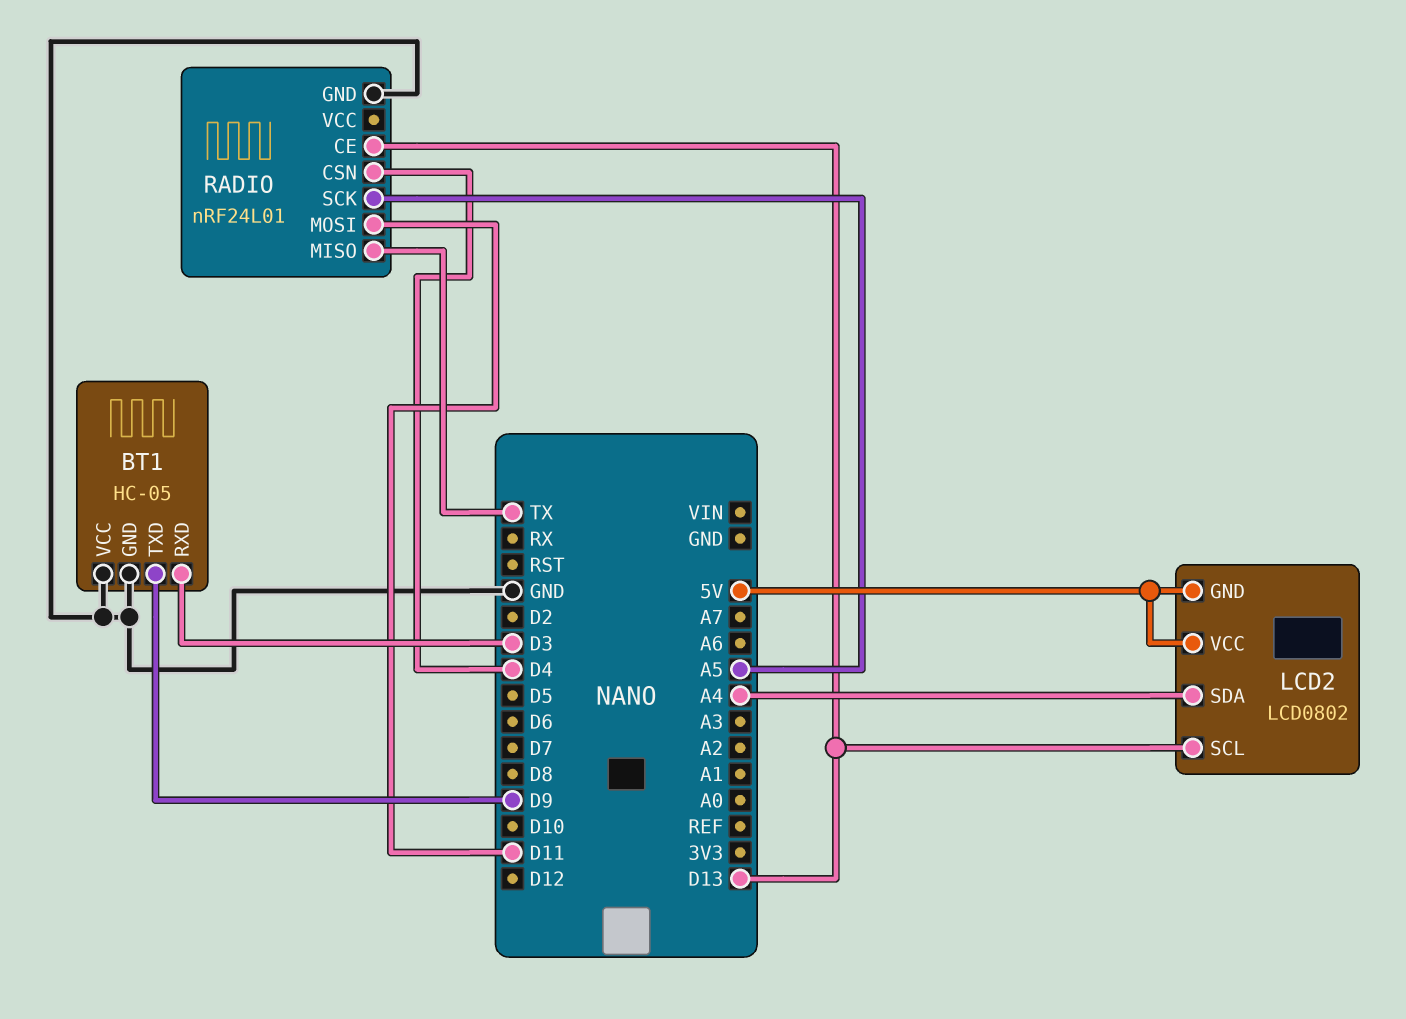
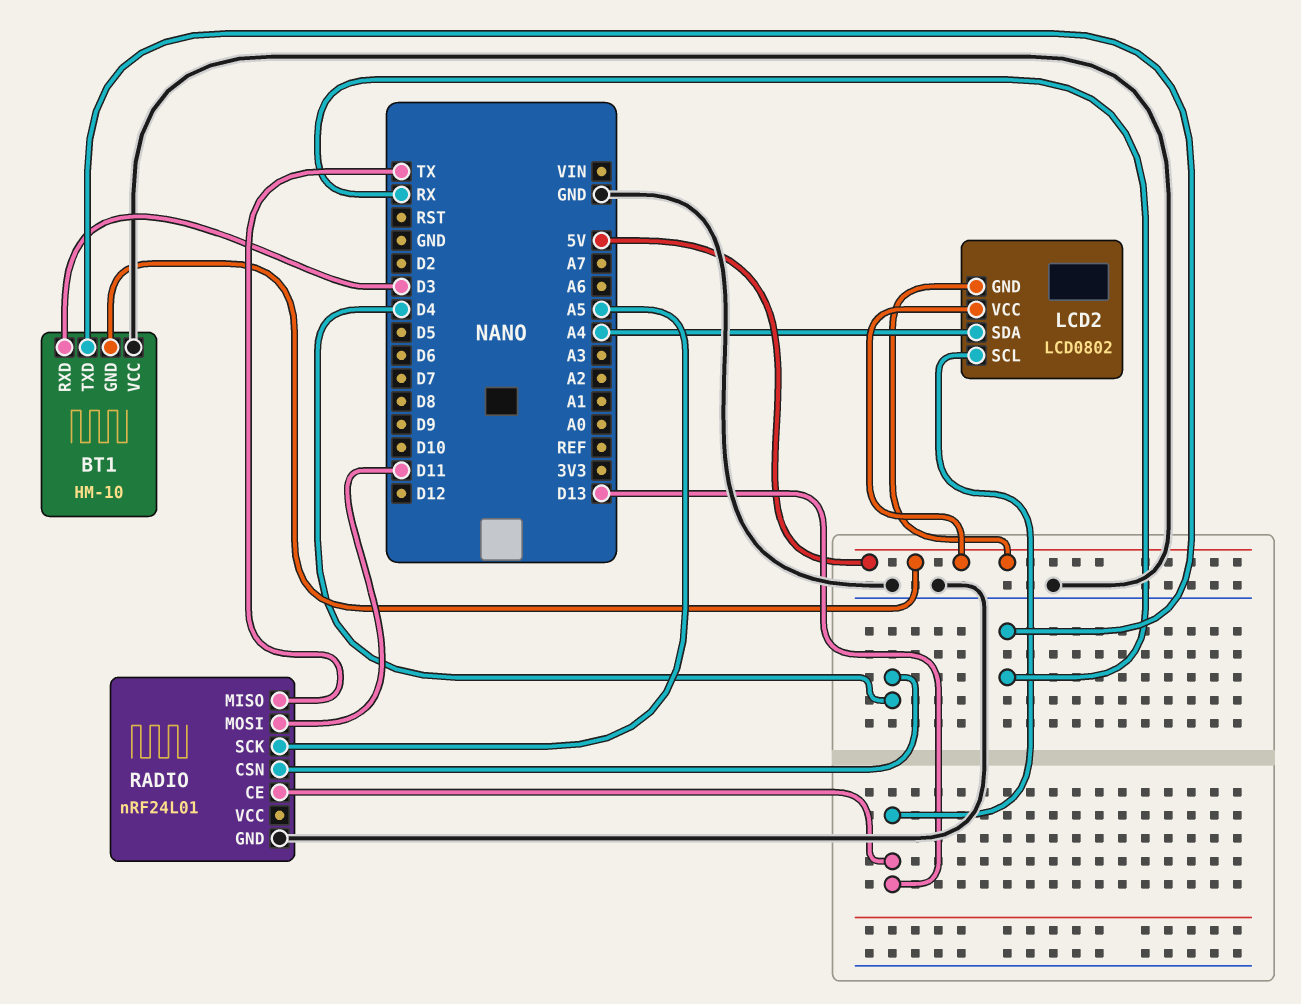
BT1: HC-05 -> HM-10
BT1 pin GND: GND -> 5V
BT1 pin TXD: D9 -> RX

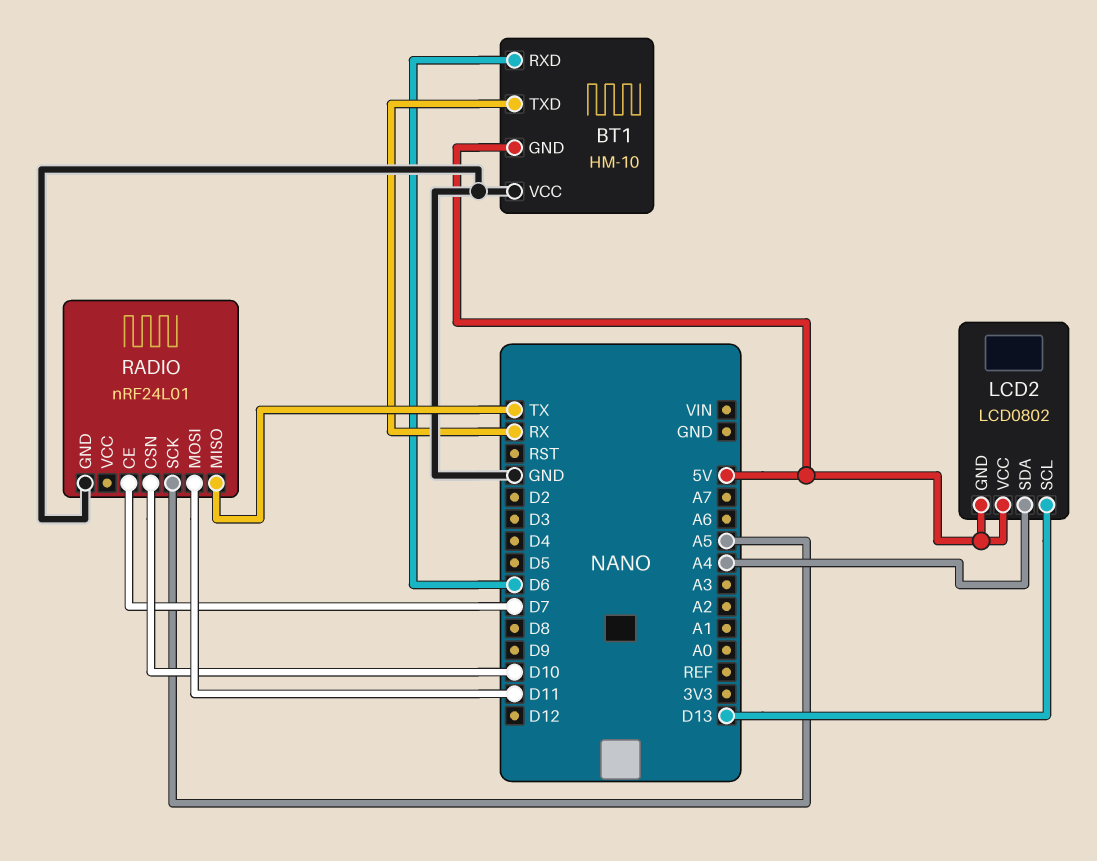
BT1 pin RXD: D3 -> D6
RADIO pin CE: D13 -> D7
RADIO pin CSN: D4 -> D10

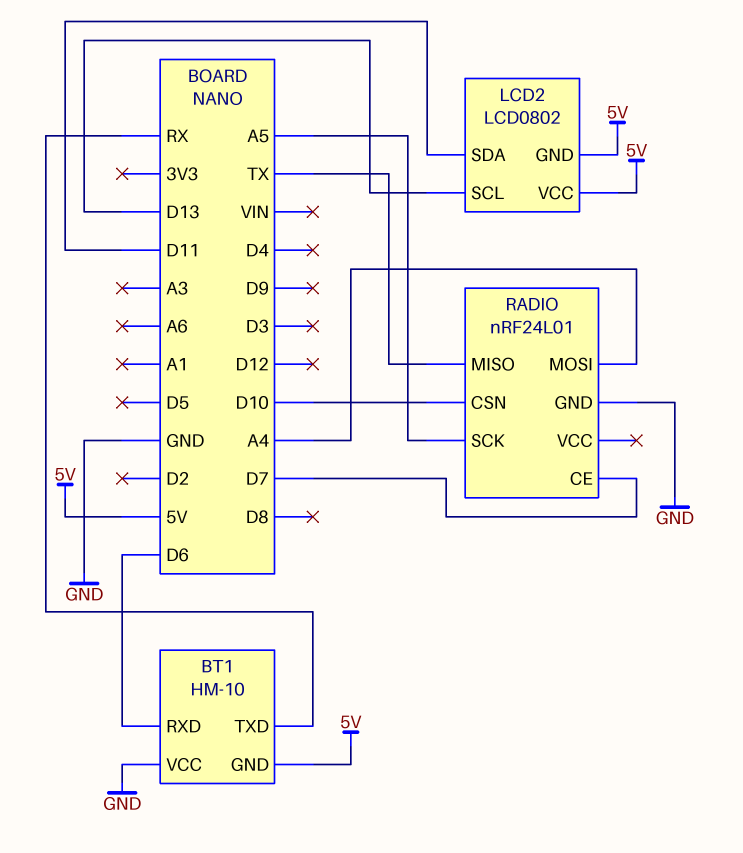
LCD2 pin SDA: A4 -> D11
RADIO pin MOSI: D11 -> A4

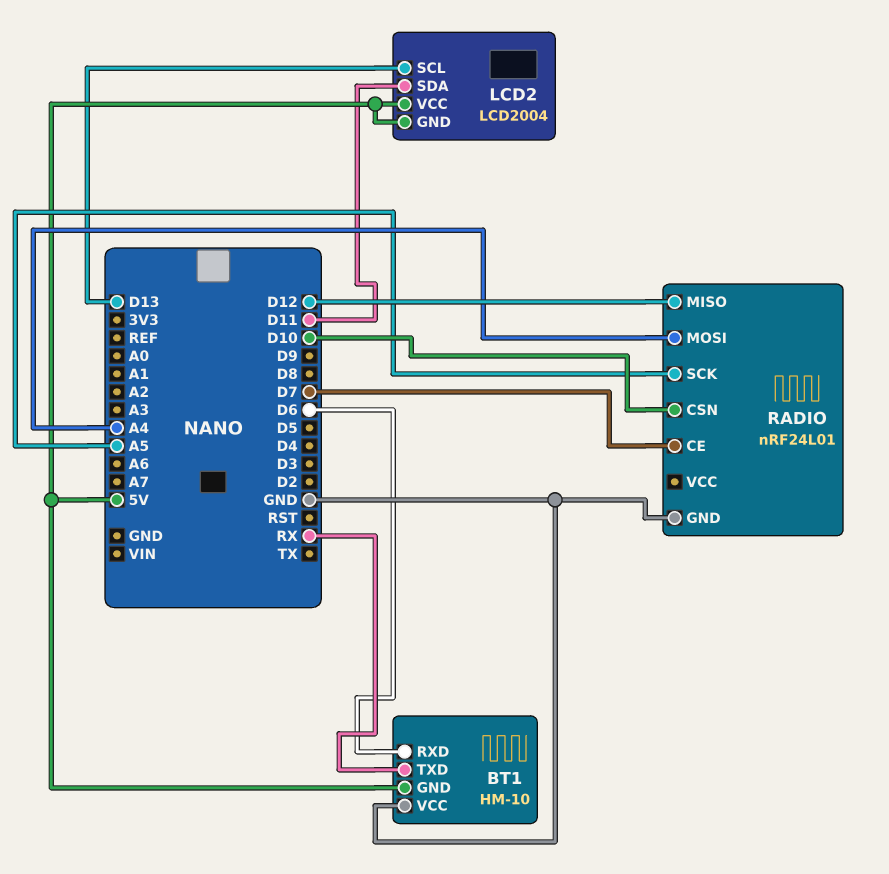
LCD2: LCD0802 -> LCD2004
RADIO pin MISO: TX -> D12

